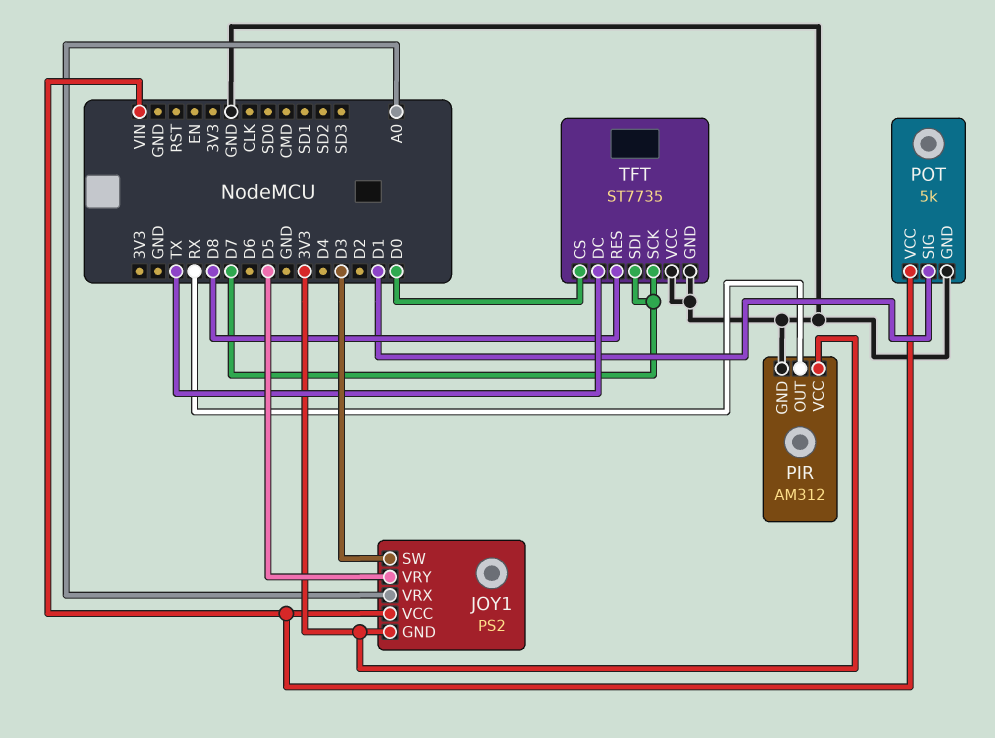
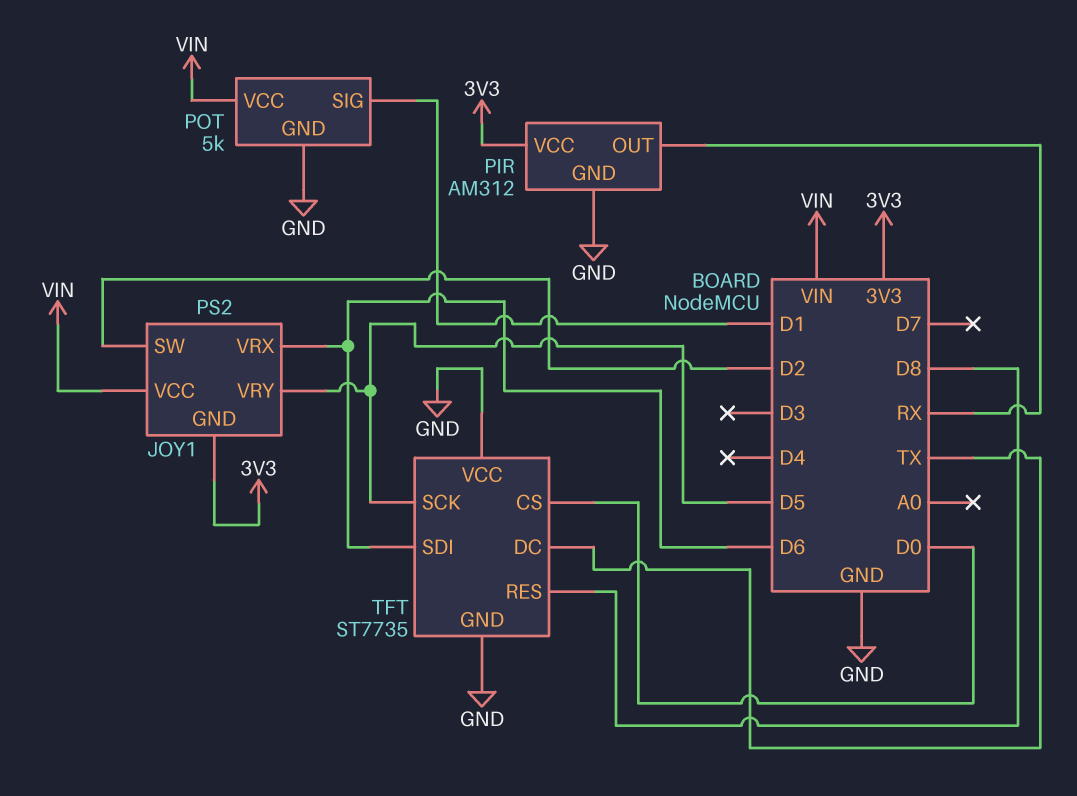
JOY1 pin SW: D3 -> D2
JOY1 pin VRX: A0 -> D6
TFT pin SCK: D7 -> D5
TFT pin SDI: D7 -> D6

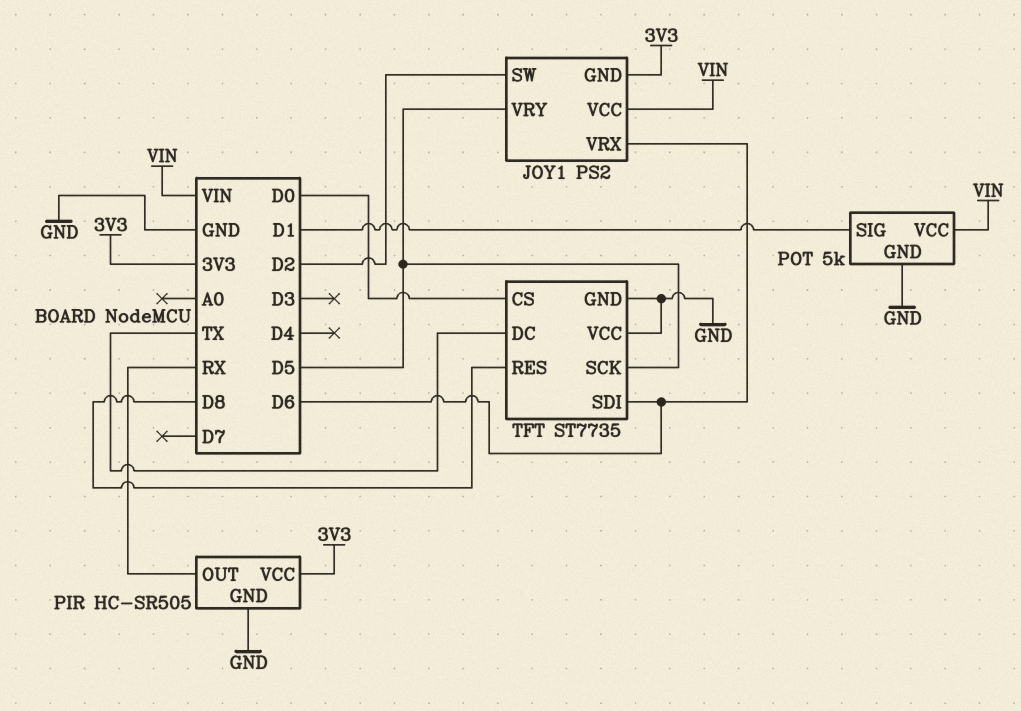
PIR: AM312 -> HC-SR505

